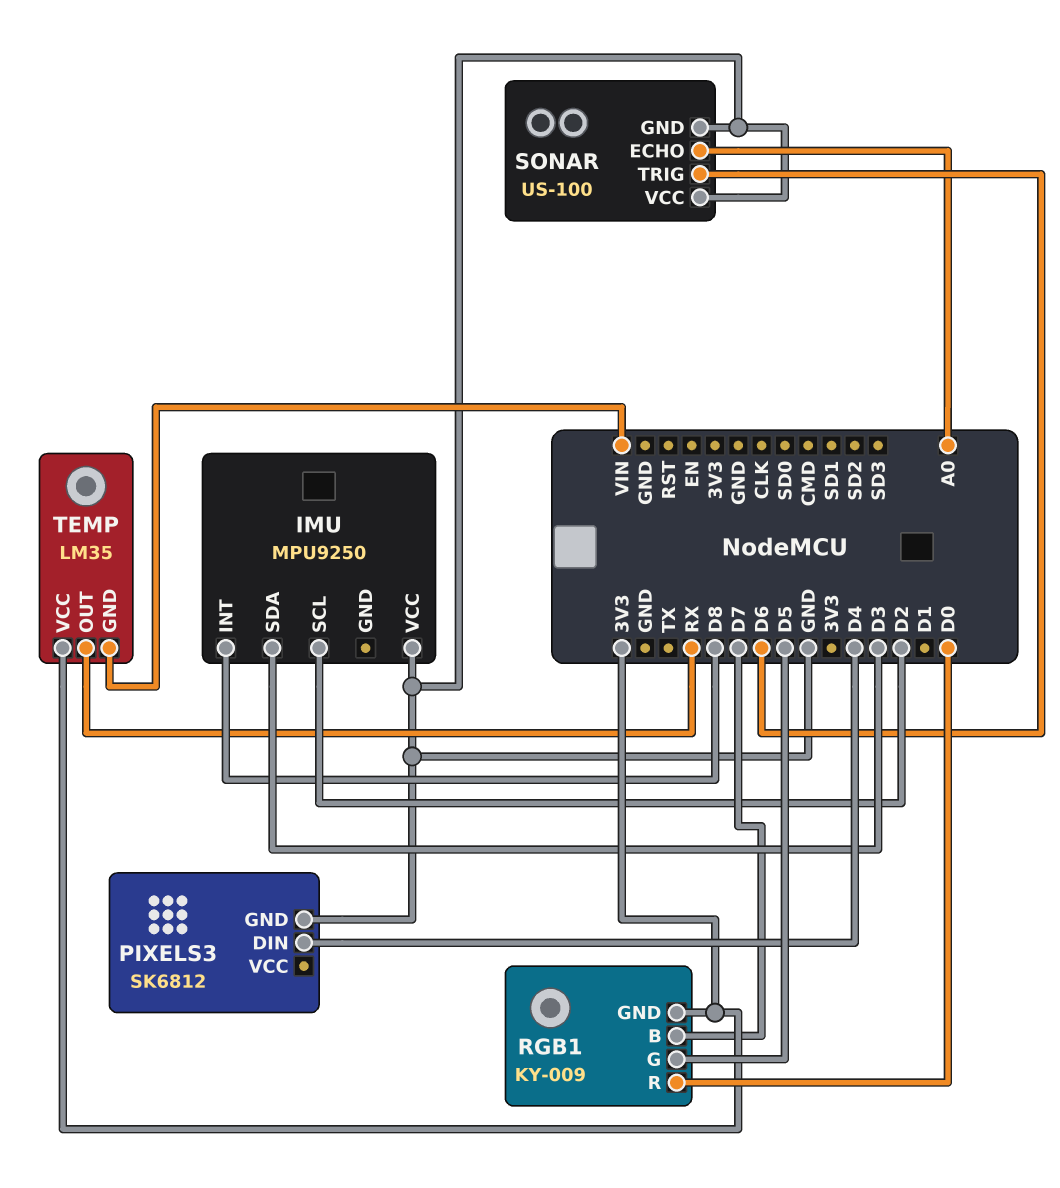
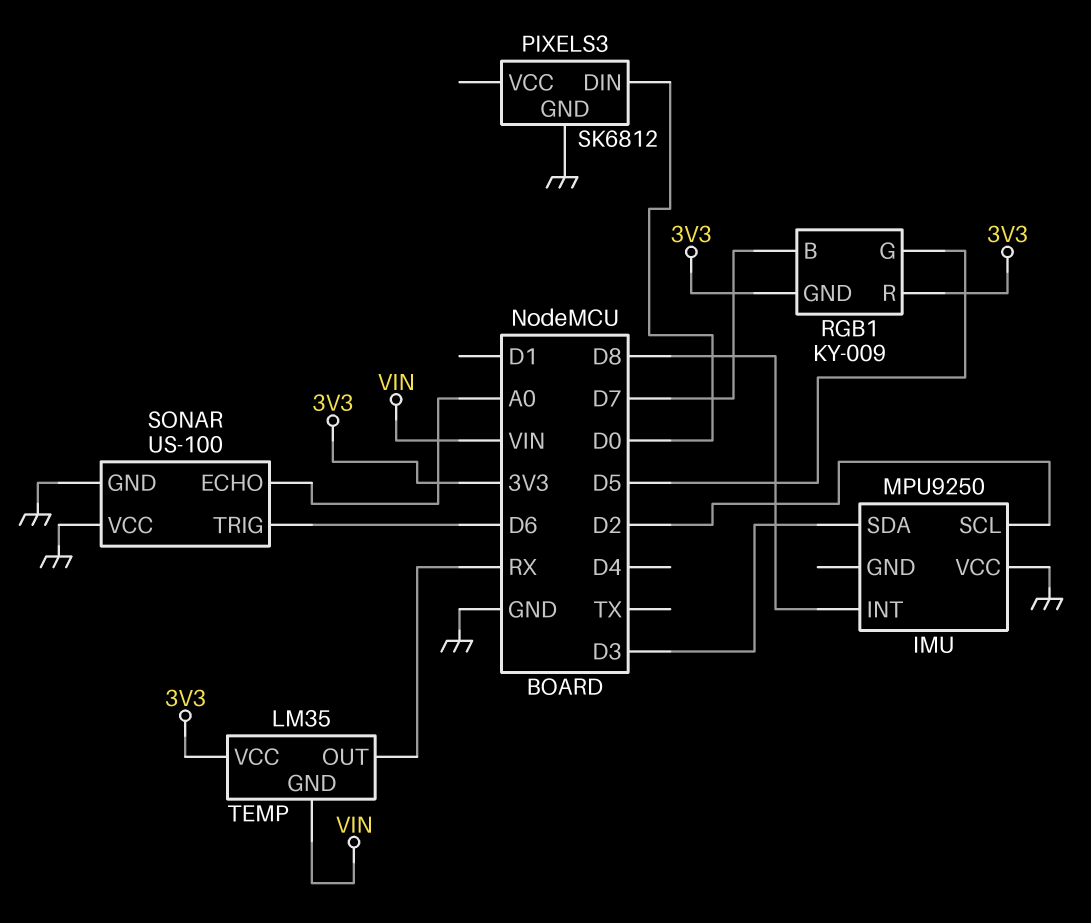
PIXELS3 pin DIN: D4 -> D0
RGB1 pin R: D0 -> 3V3

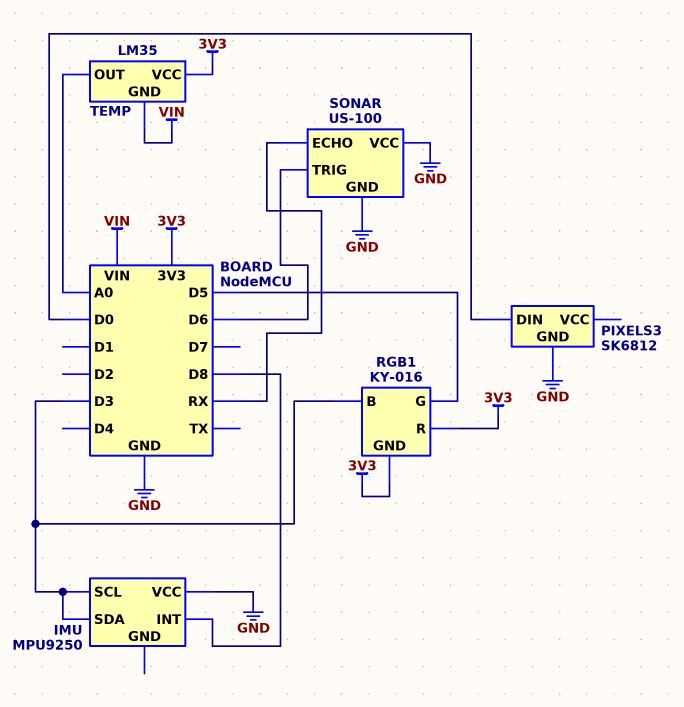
IMU pin SCL: D2 -> D3
RGB1: KY-009 -> KY-016
RGB1 pin B: D7 -> D3
SONAR pin ECHO: A0 -> RX
TEMP pin OUT: RX -> A0

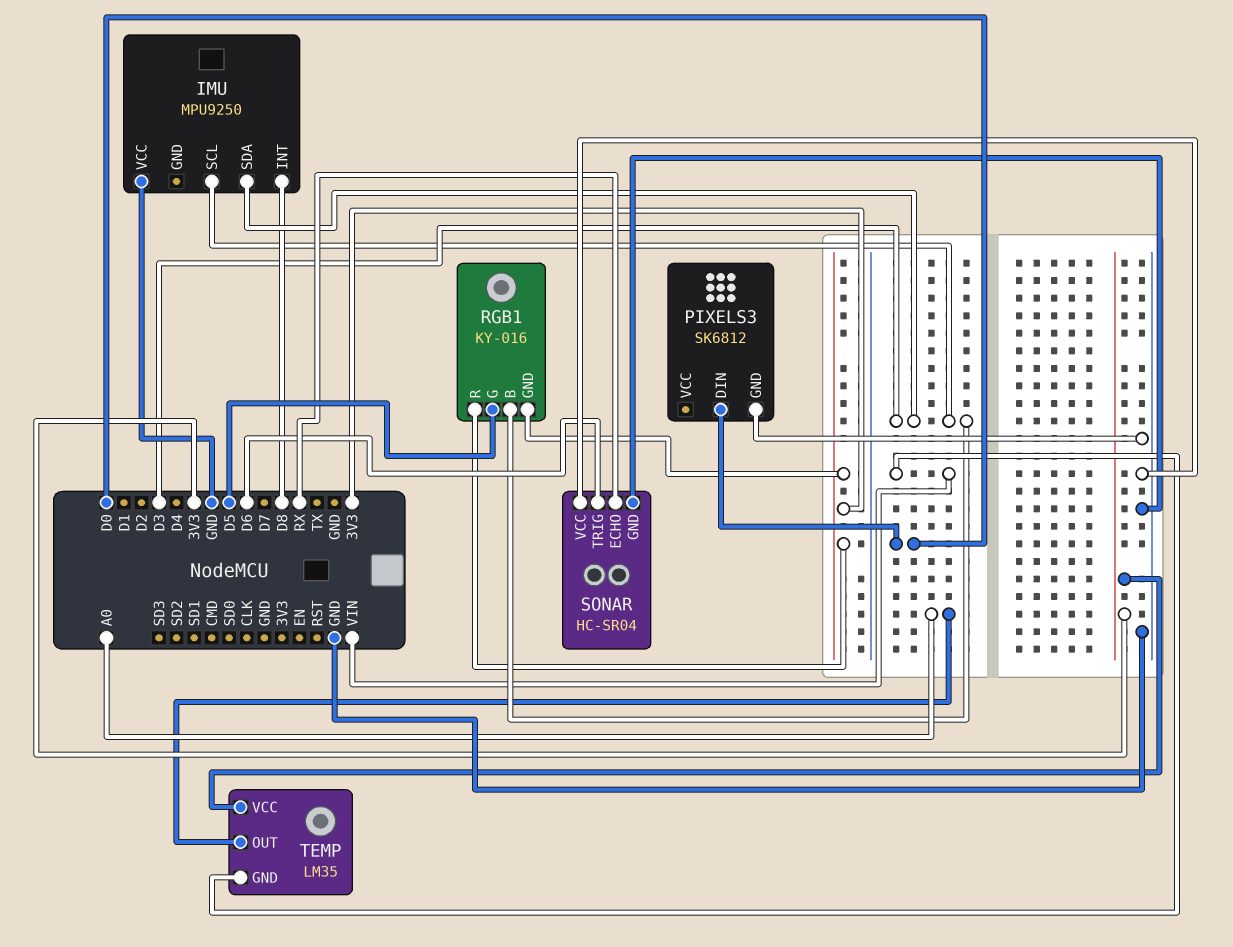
SONAR: US-100 -> HC-SR04

